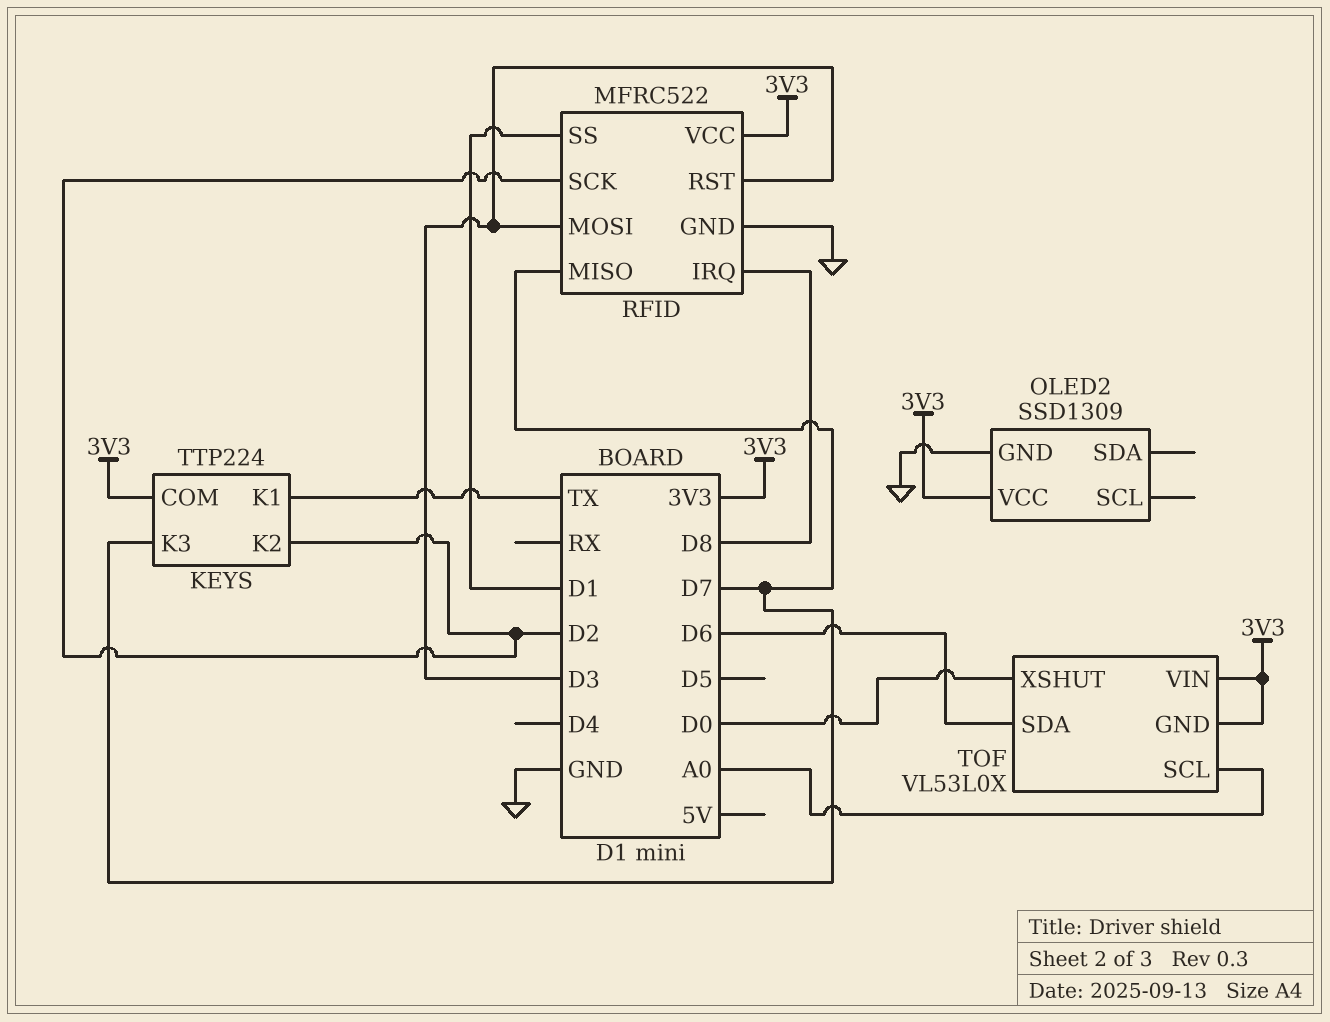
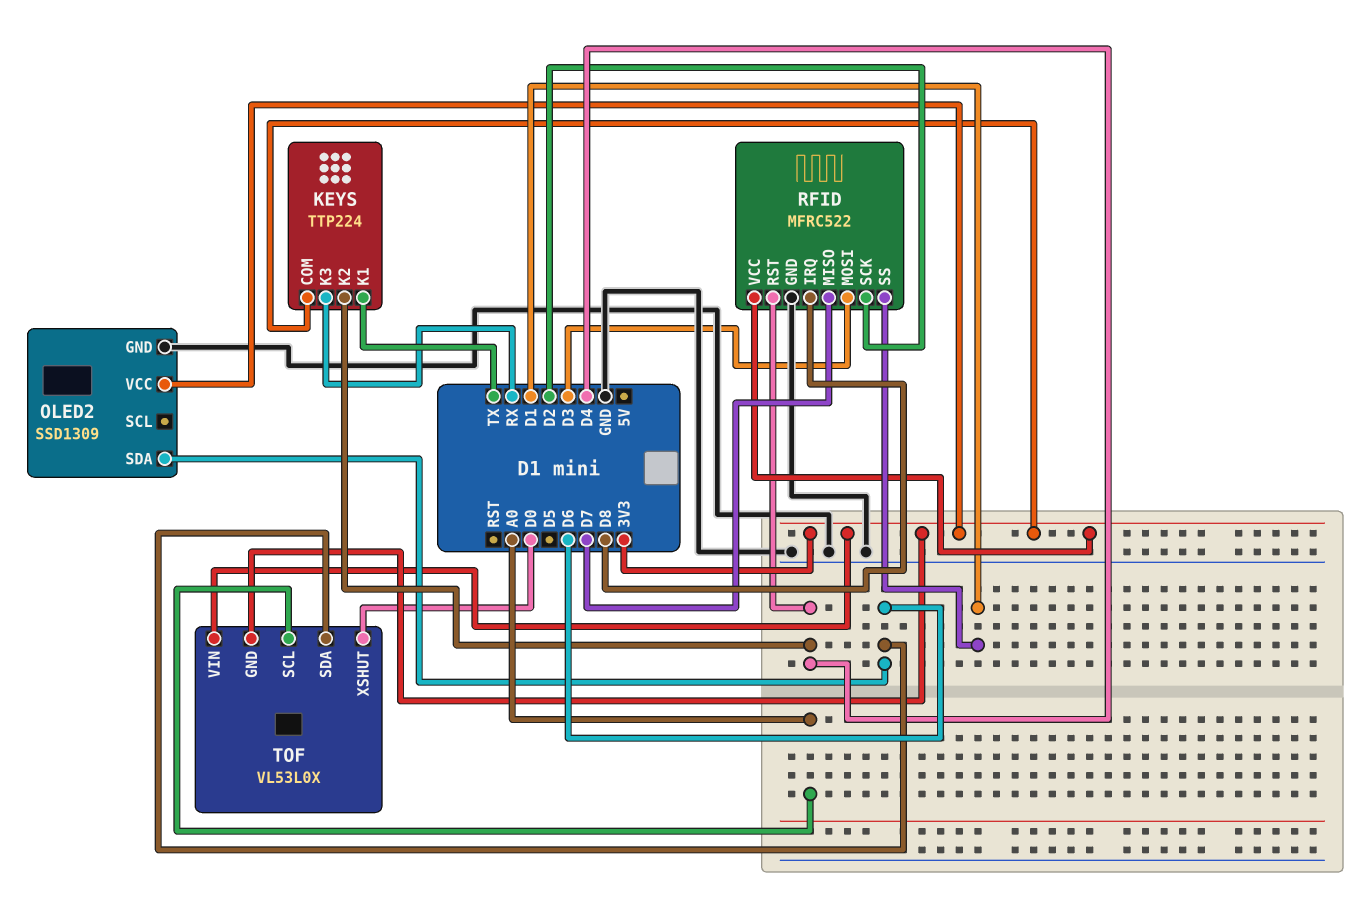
KEYS pin K2: D2 -> D4
KEYS pin K3: D7 -> RX
OLED2 pin SDA: none -> D6
RFID pin RST: D3 -> D4

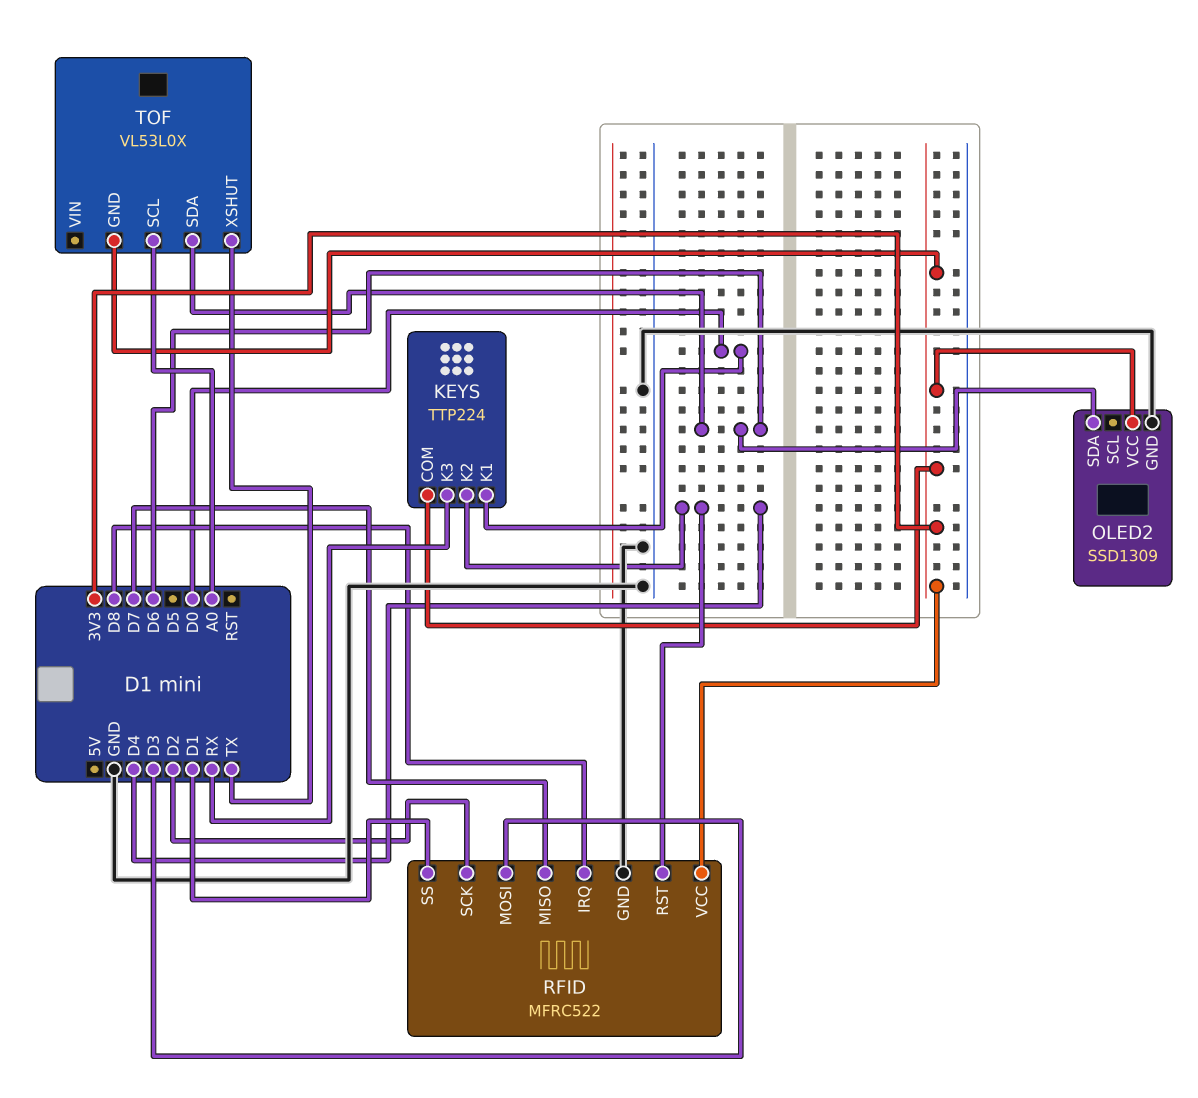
KEYS pin K1: TX -> D0
TOF pin VIN: 3V3 -> none
TOF pin XSHUT: D0 -> TX

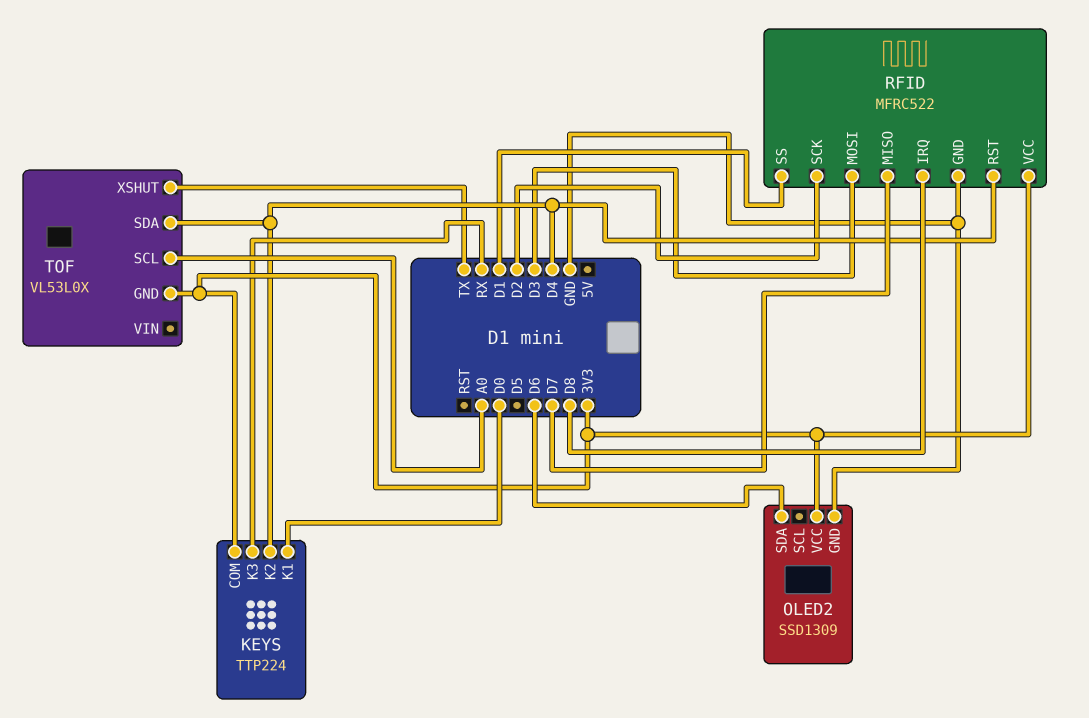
TOF pin SDA: D6 -> D4

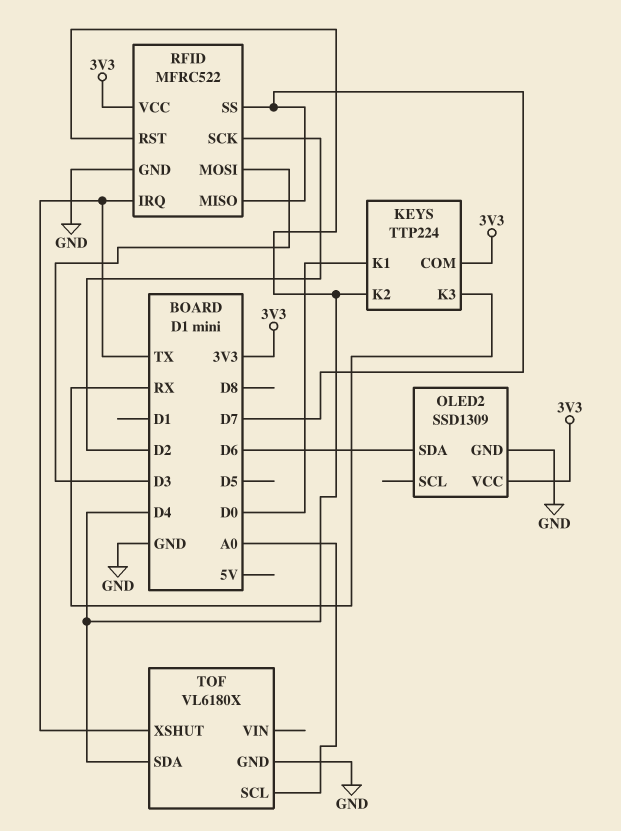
RFID pin IRQ: D8 -> TX
RFID pin SS: D1 -> D7
TOF: VL53L0X -> VL6180X
TOF pin GND: 3V3 -> GND

